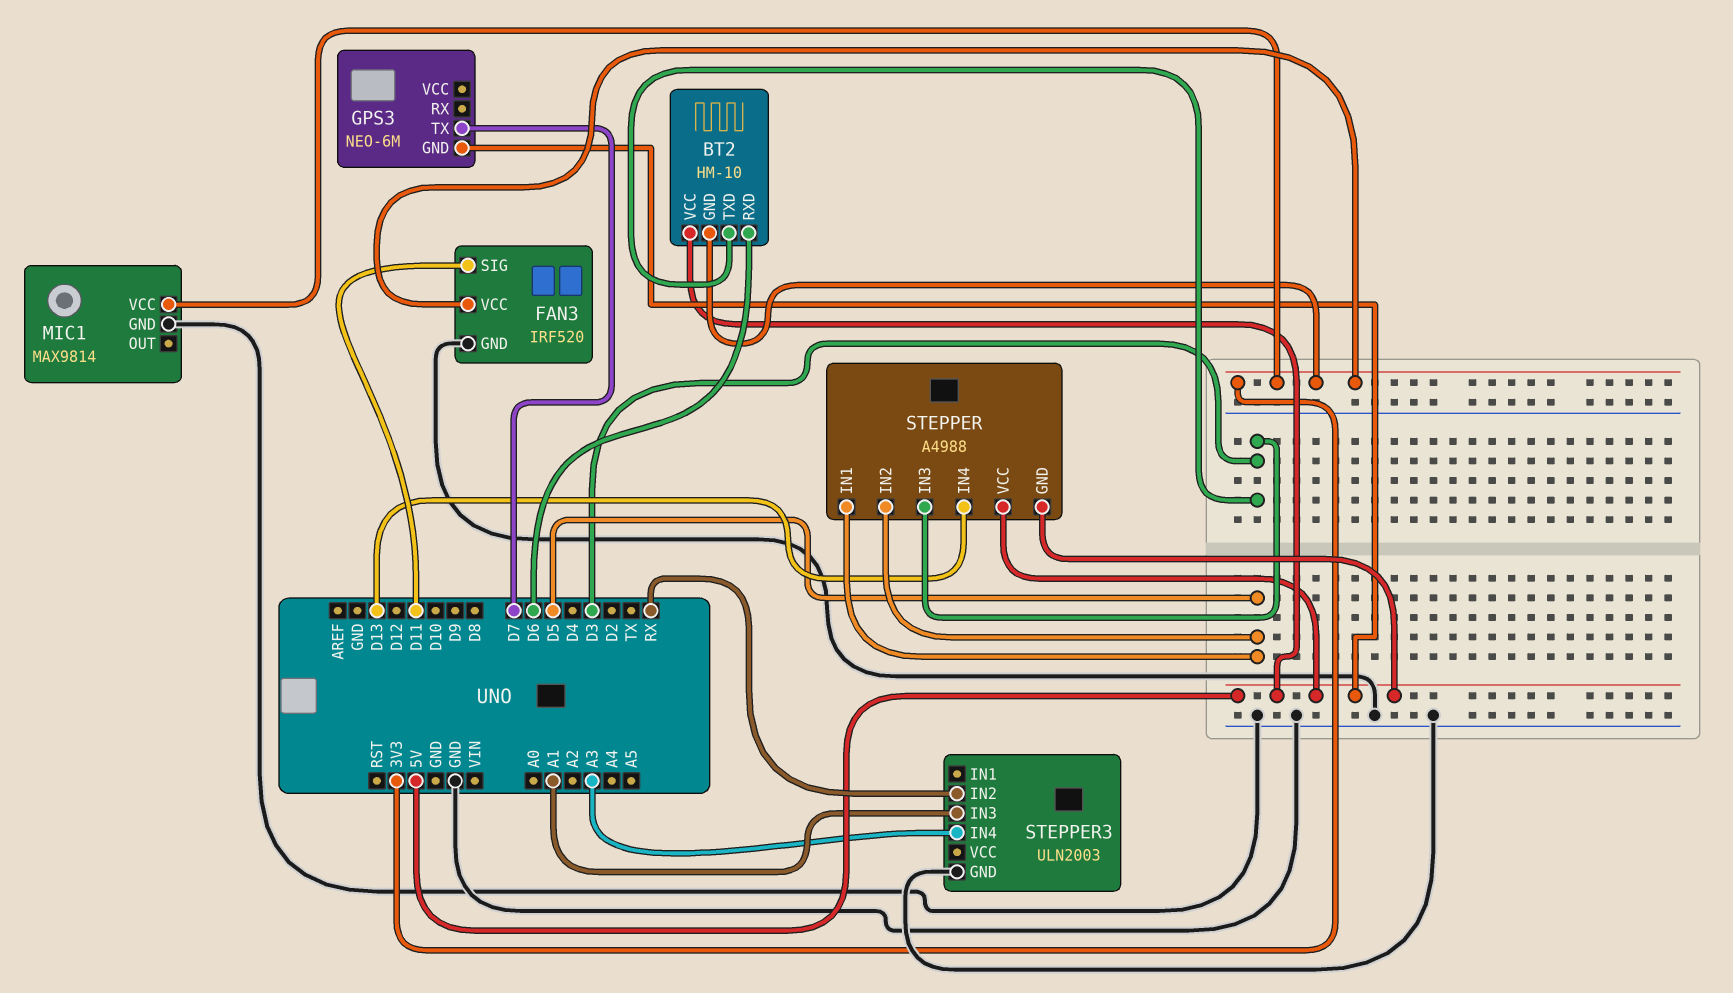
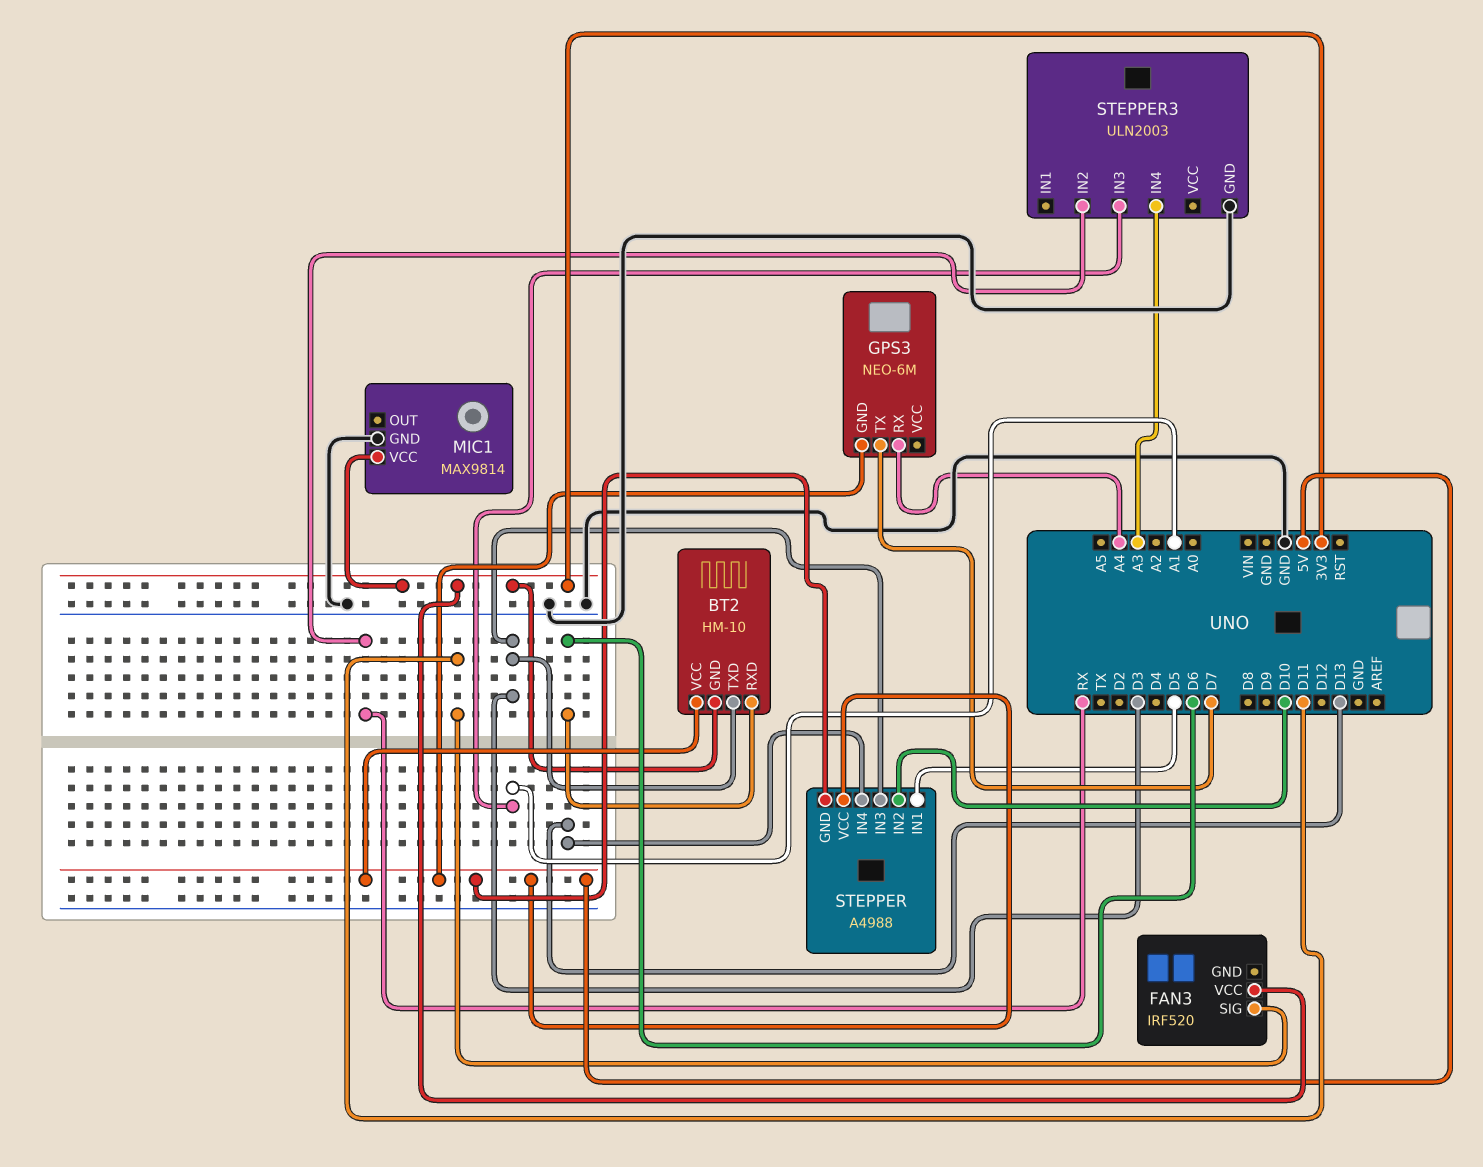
FAN3 pin GND: GND -> none
GPS3 pin RX: none -> A4
STEPPER pin IN2: D5 -> D10

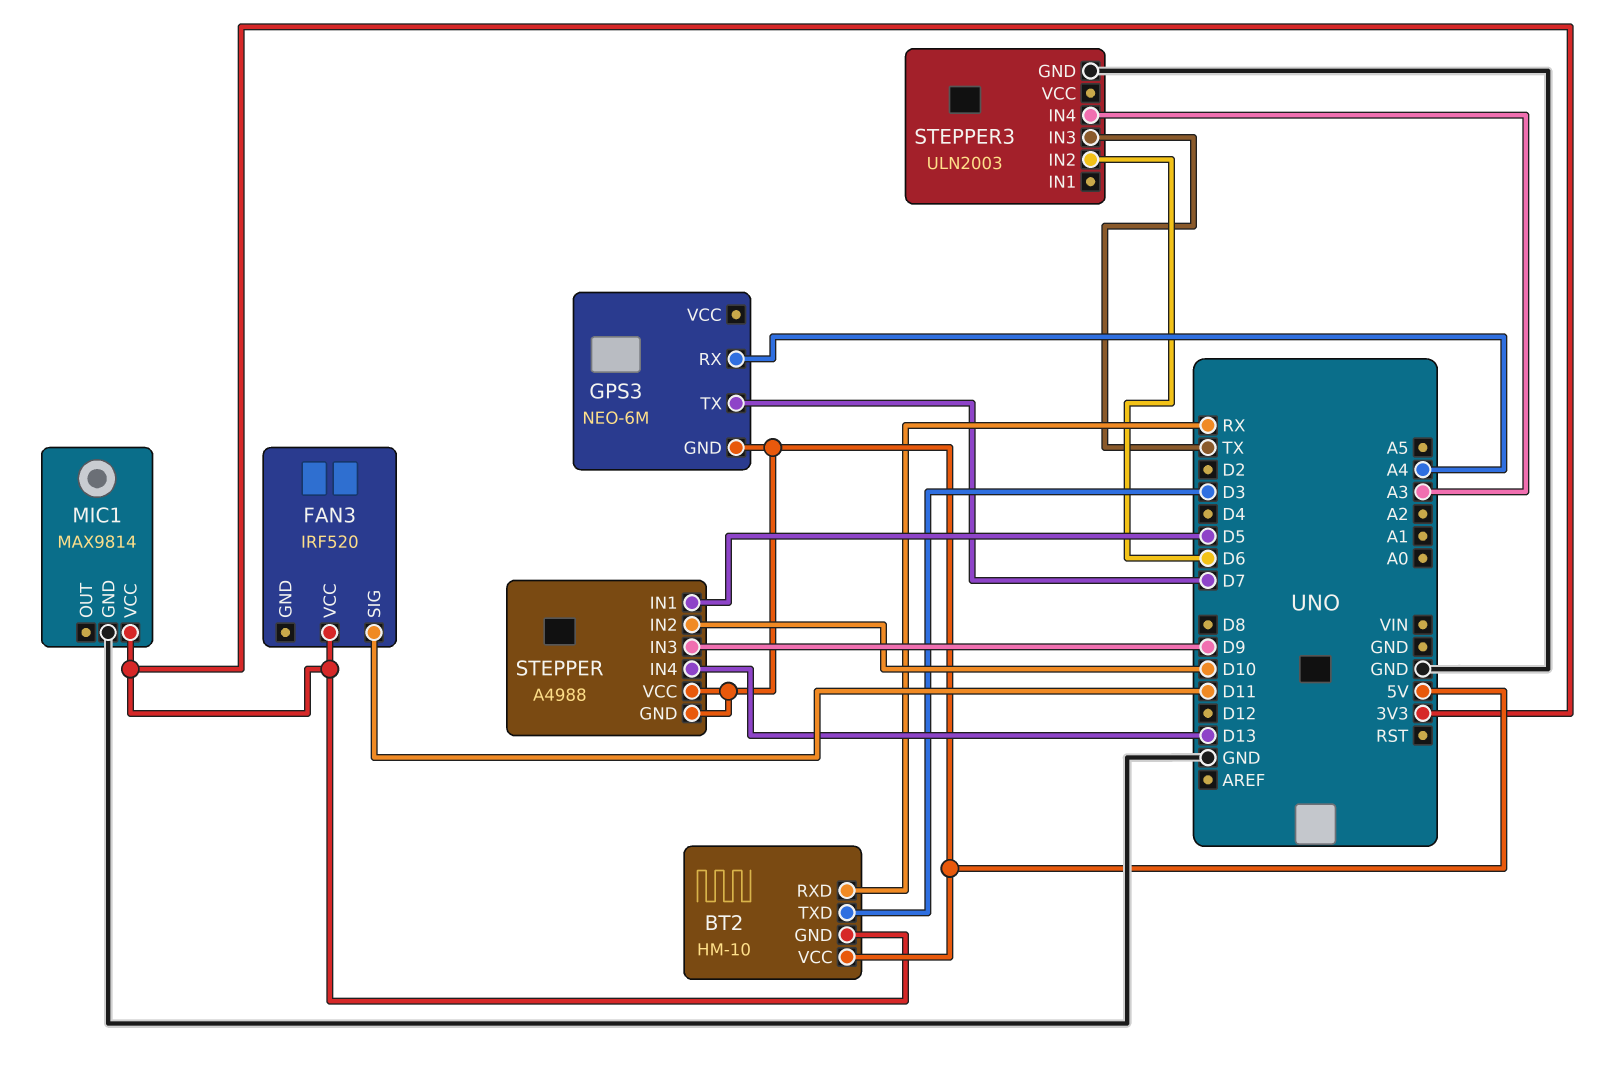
BT2 pin RXD: D6 -> RX
STEPPER pin IN3: D3 -> D9
STEPPER3 pin IN2: RX -> D6
STEPPER3 pin IN3: A1 -> TX

